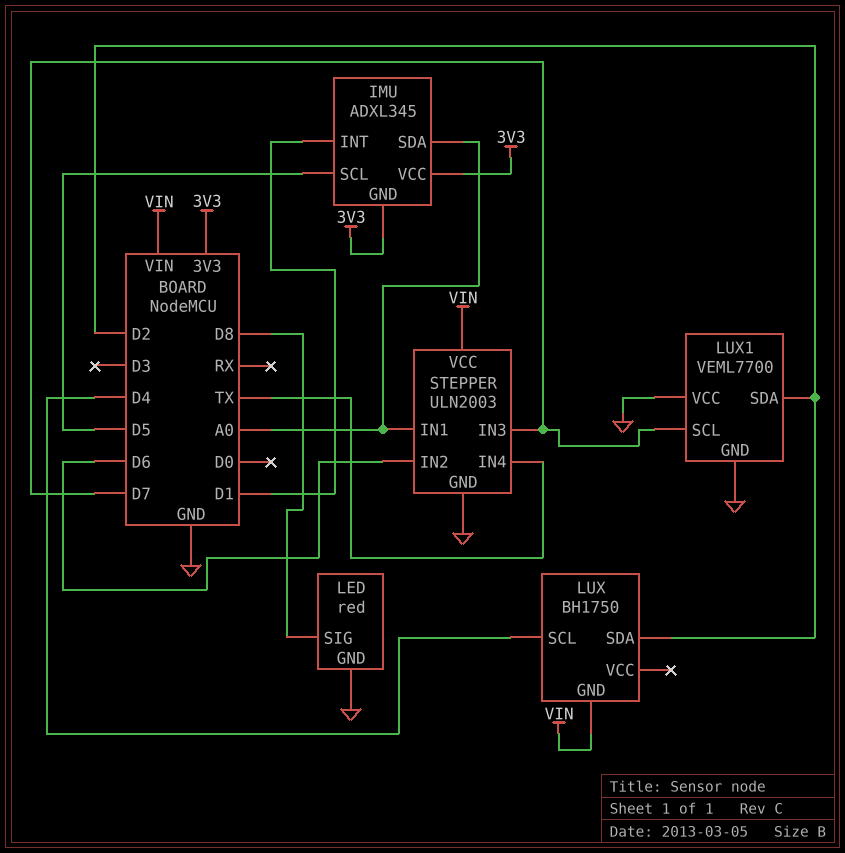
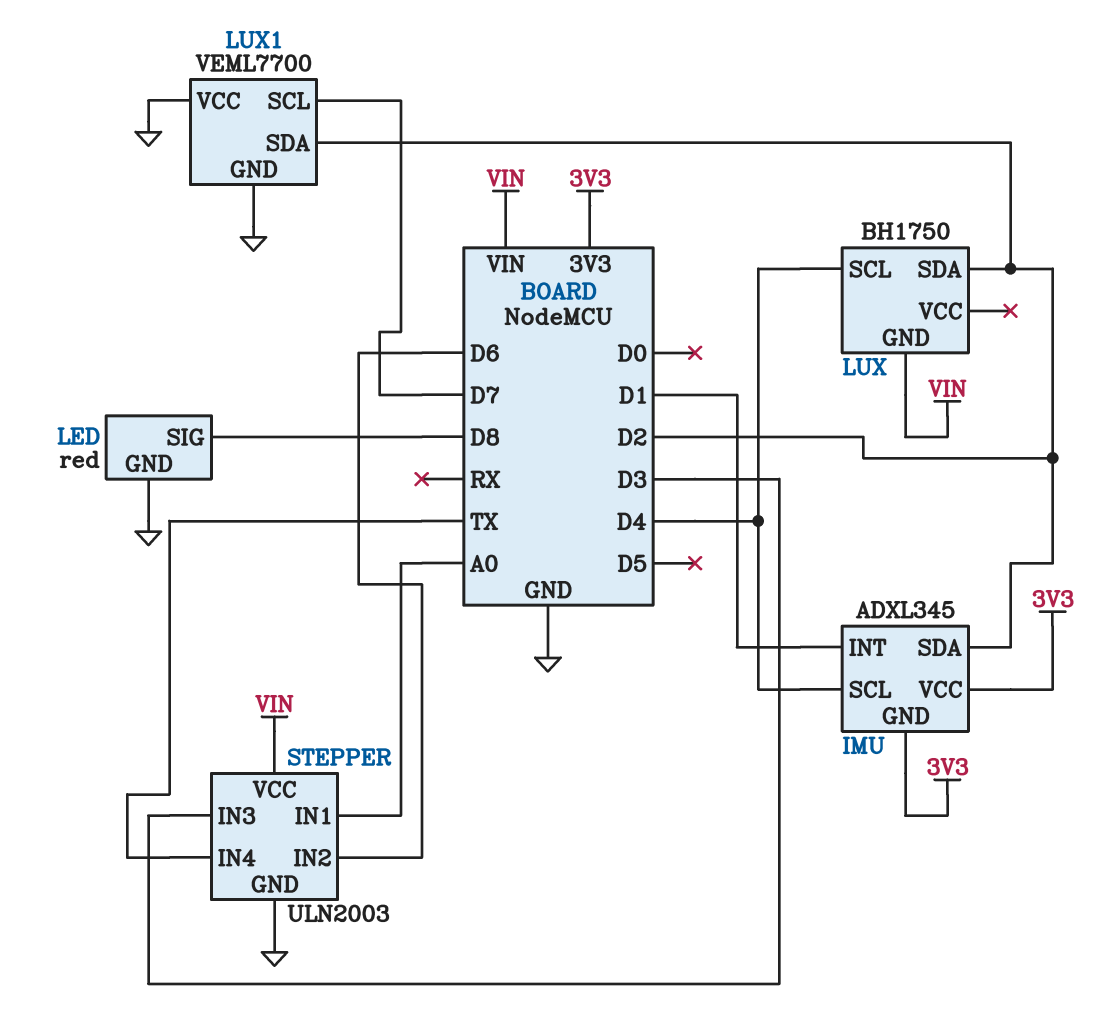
IMU pin SCL: D5 -> D4
IMU pin SDA: A0 -> D2
STEPPER pin IN3: D7 -> D3

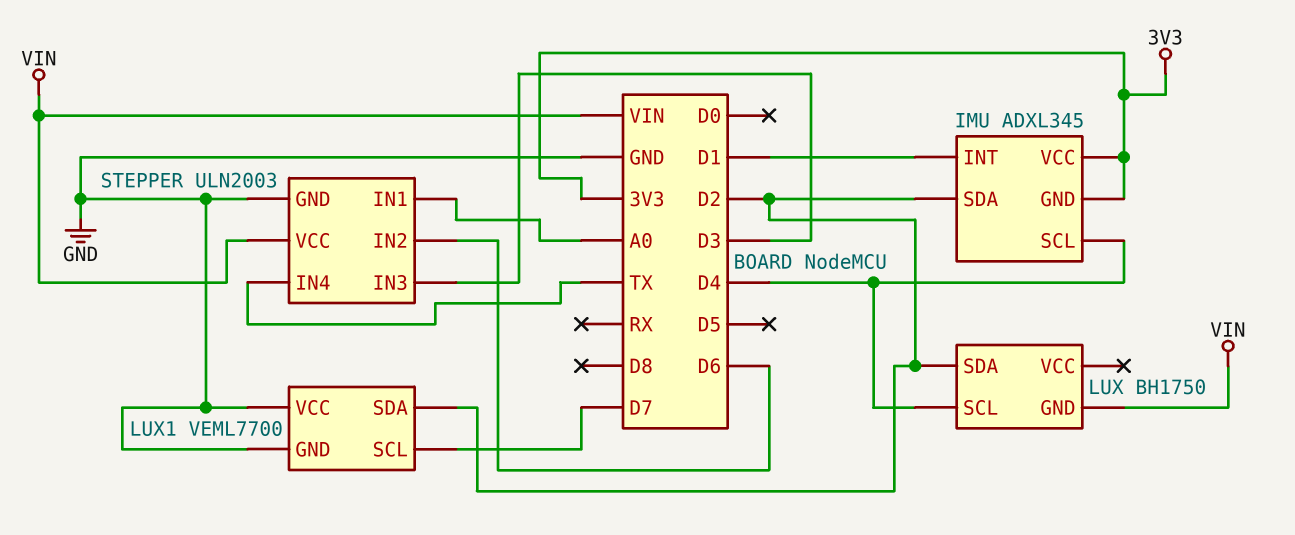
LED: red -> none
LED pin GND: GND -> none
LED pin SIG: D8 -> none

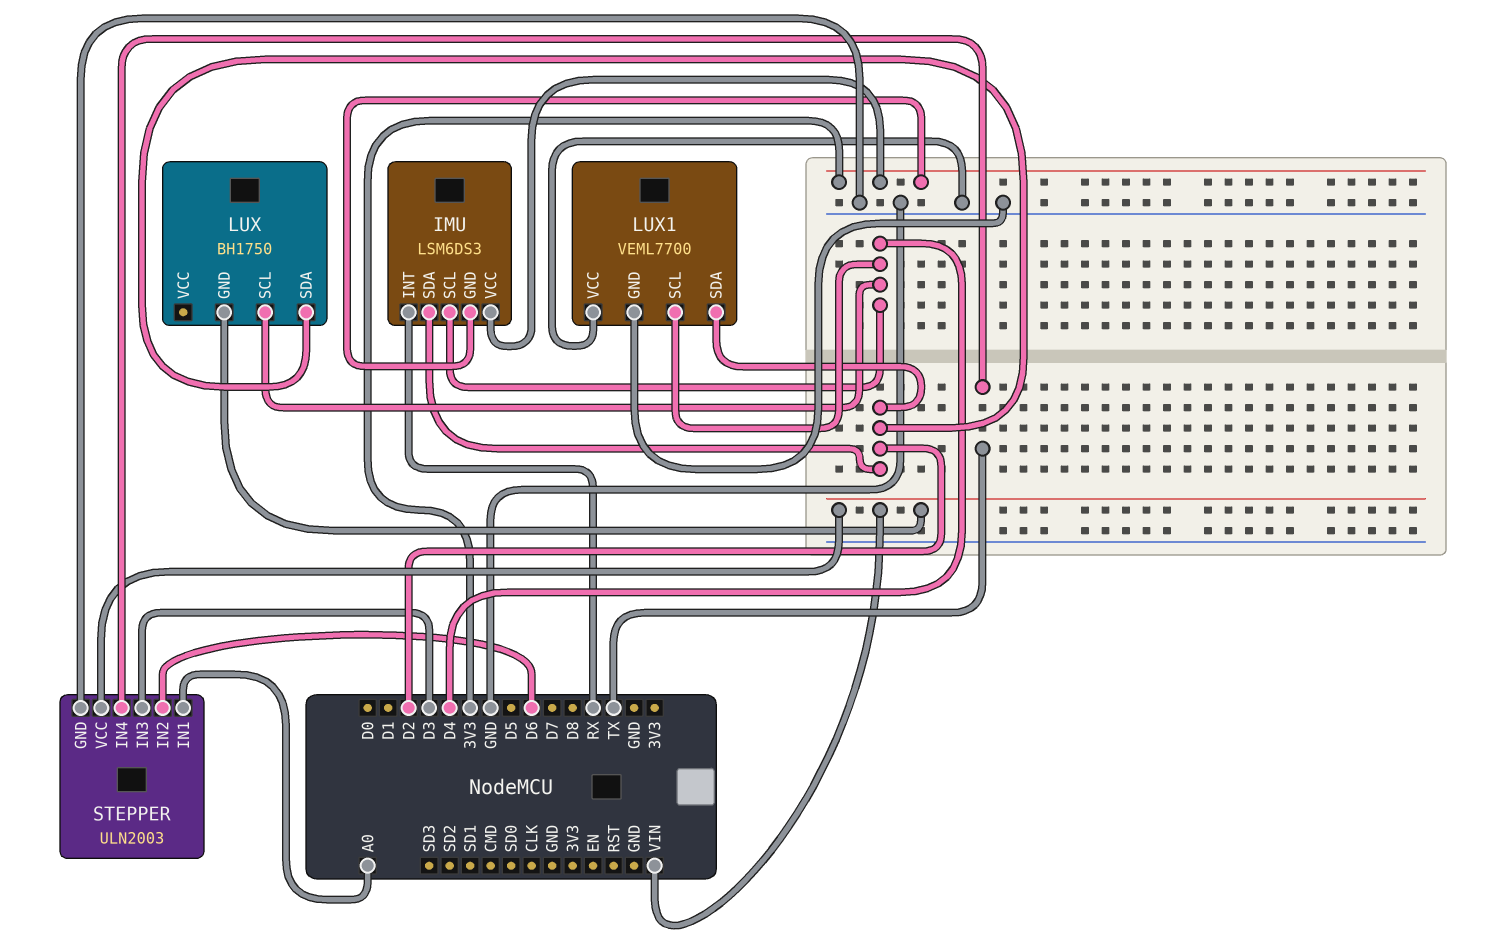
IMU: ADXL345 -> LSM6DS3
IMU pin INT: D1 -> RX
LUX1 pin SCL: D7 -> D4

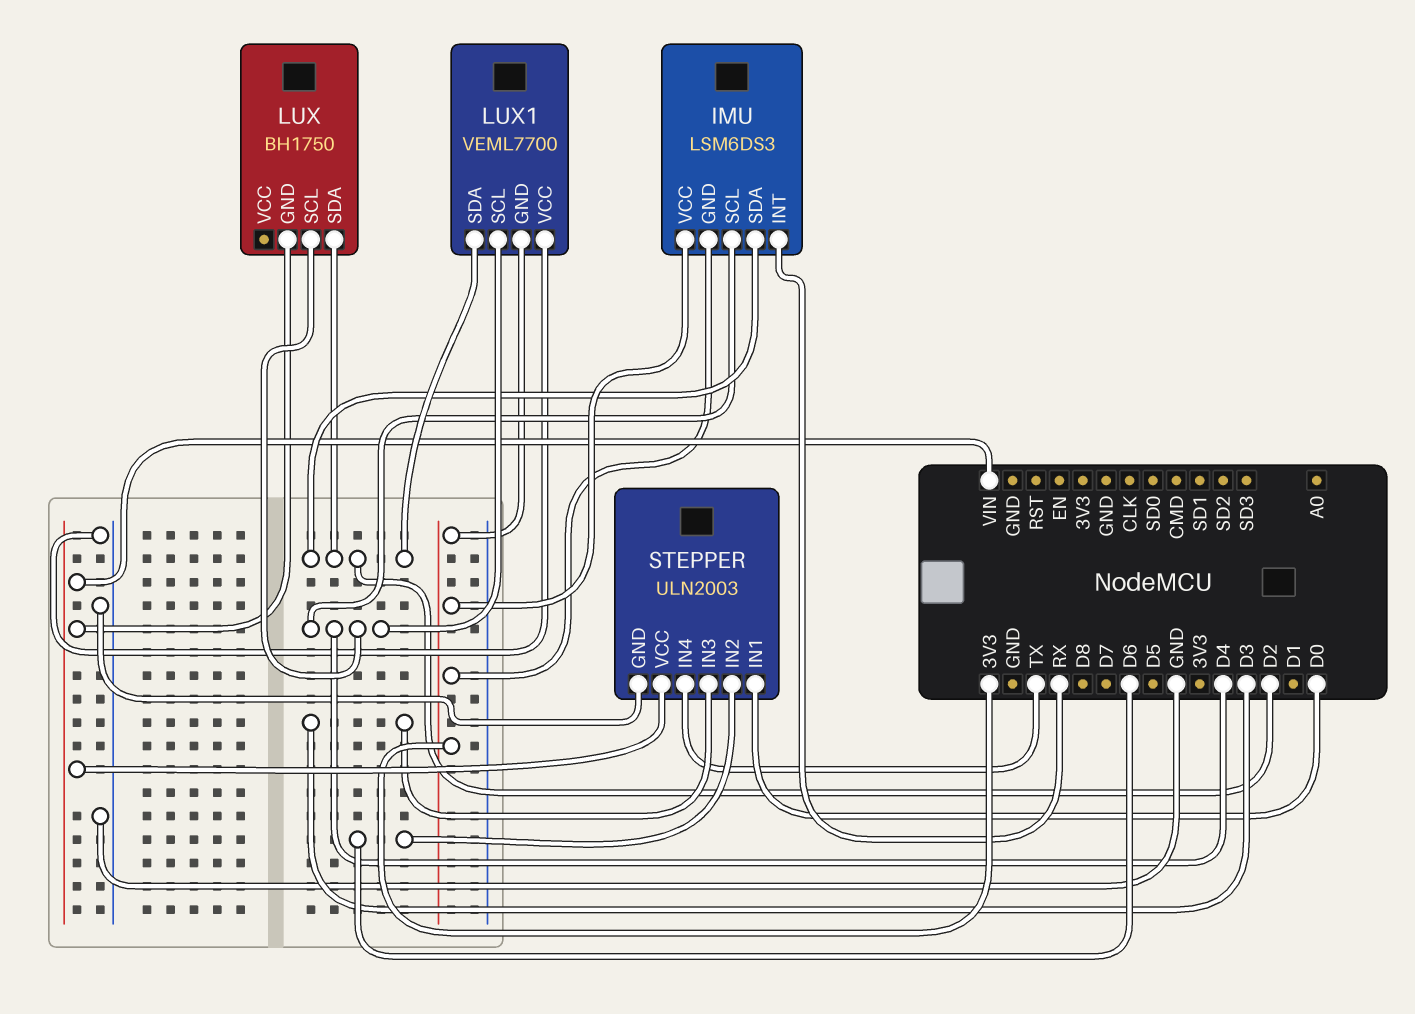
LUX1 pin GND: GND -> 3V3
STEPPER pin IN1: A0 -> D0

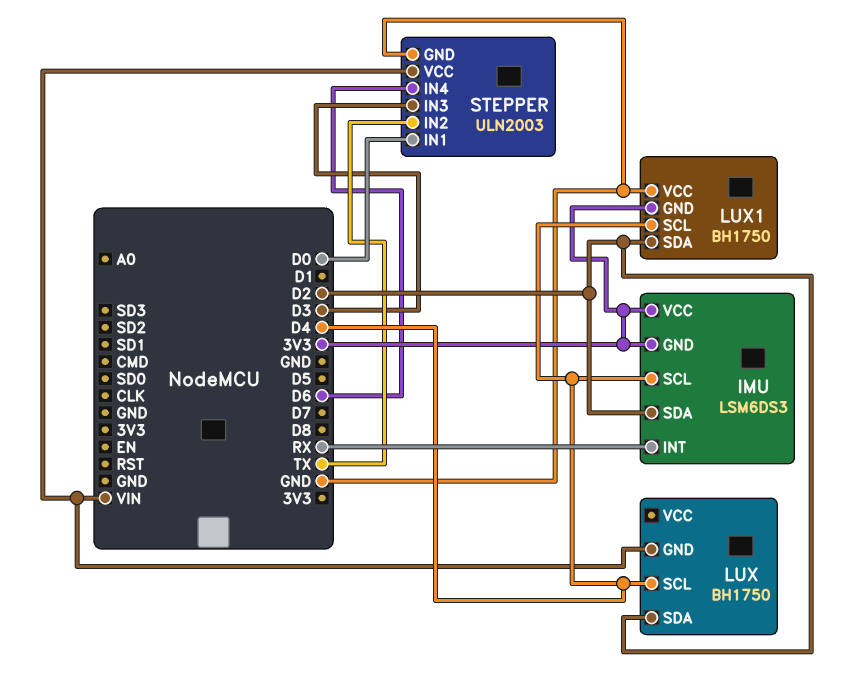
LUX1: VEML7700 -> BH1750
STEPPER pin IN2: D6 -> TX
STEPPER pin IN4: TX -> D6

